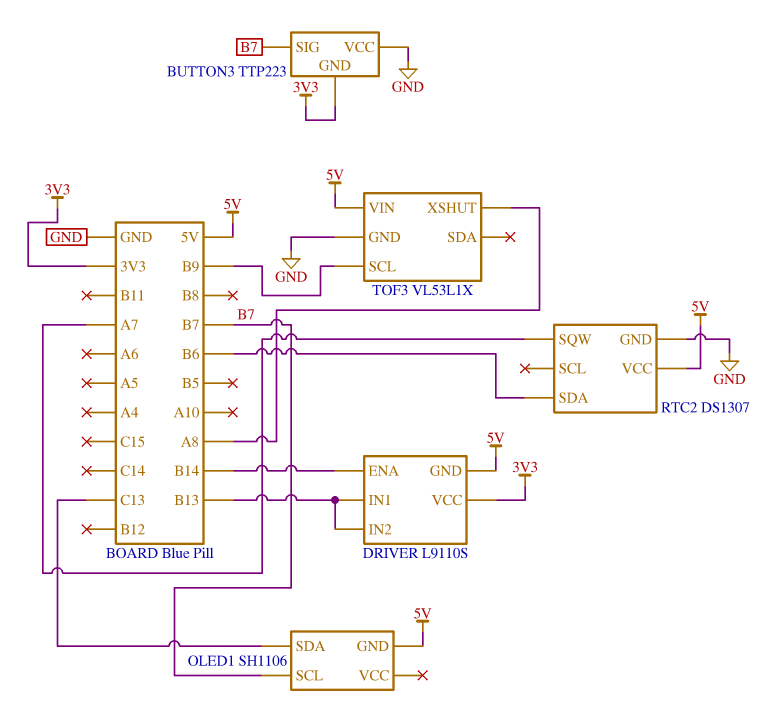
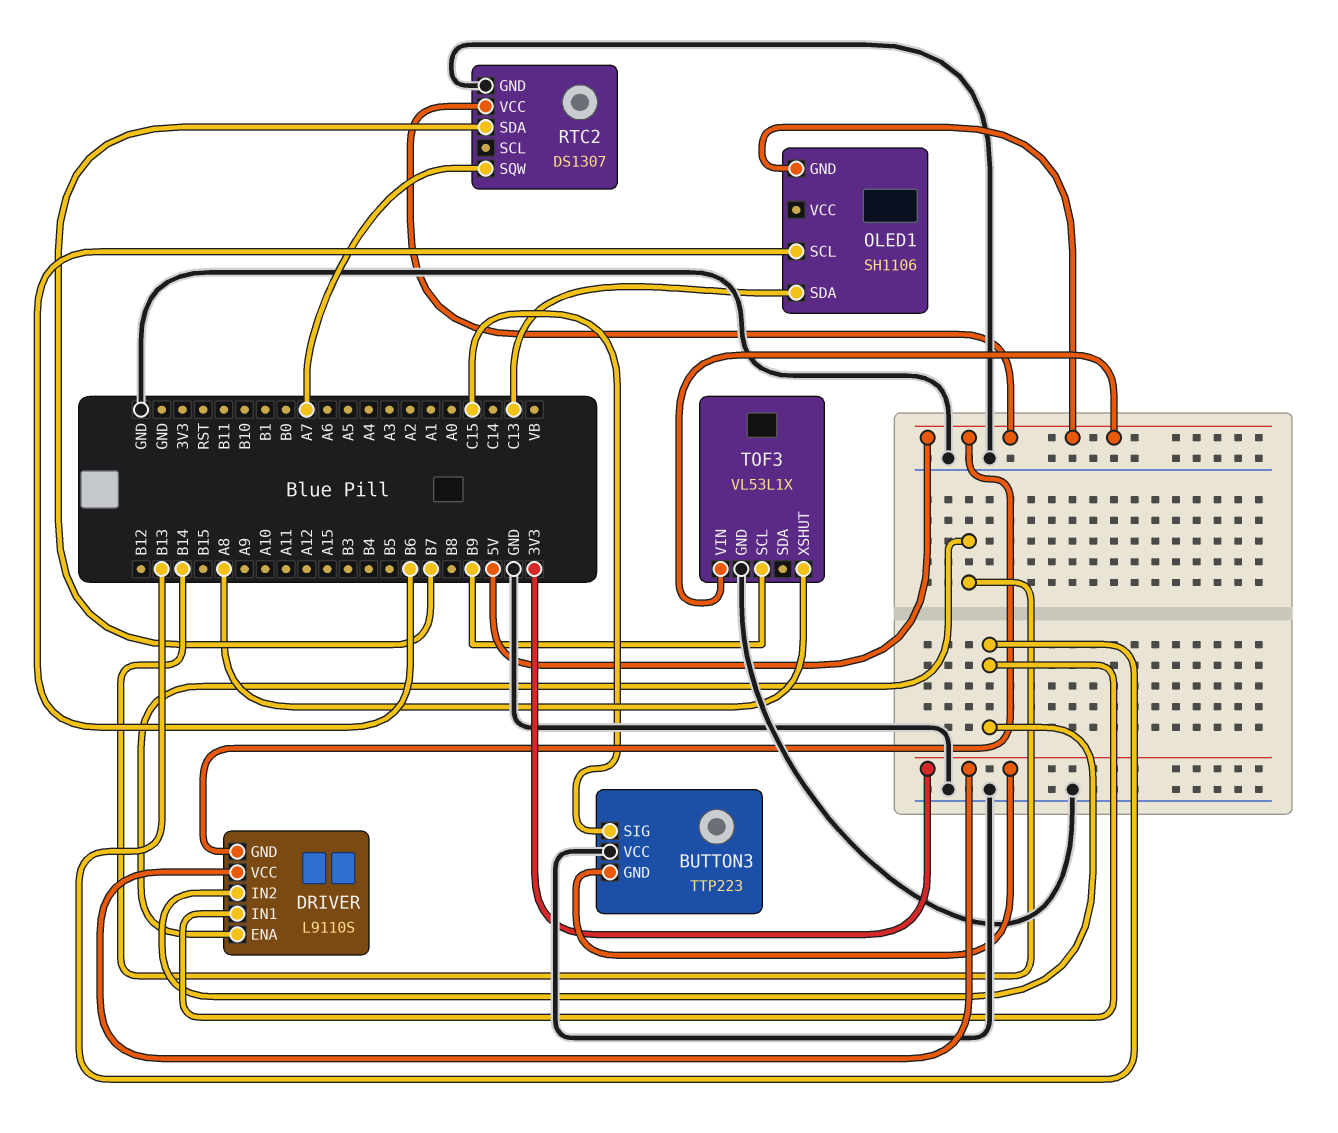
BUTTON3 pin SIG: B7 -> C15
OLED1 pin SCL: B7 -> B6
RTC2 pin SDA: B6 -> B7

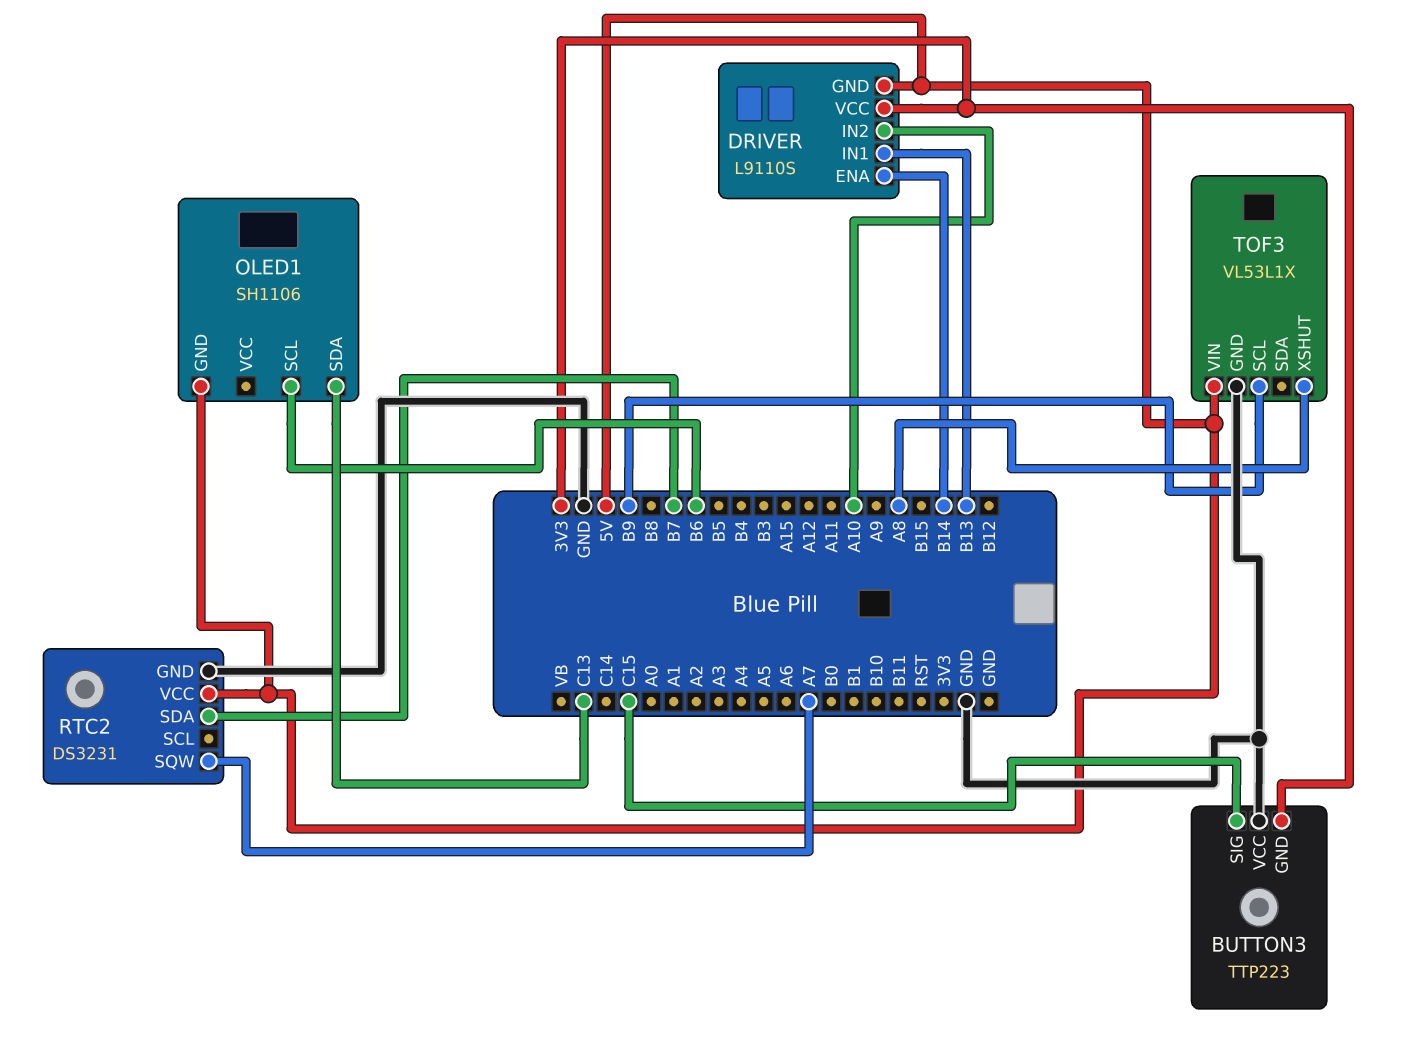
DRIVER pin IN2: B13 -> A10
RTC2: DS1307 -> DS3231

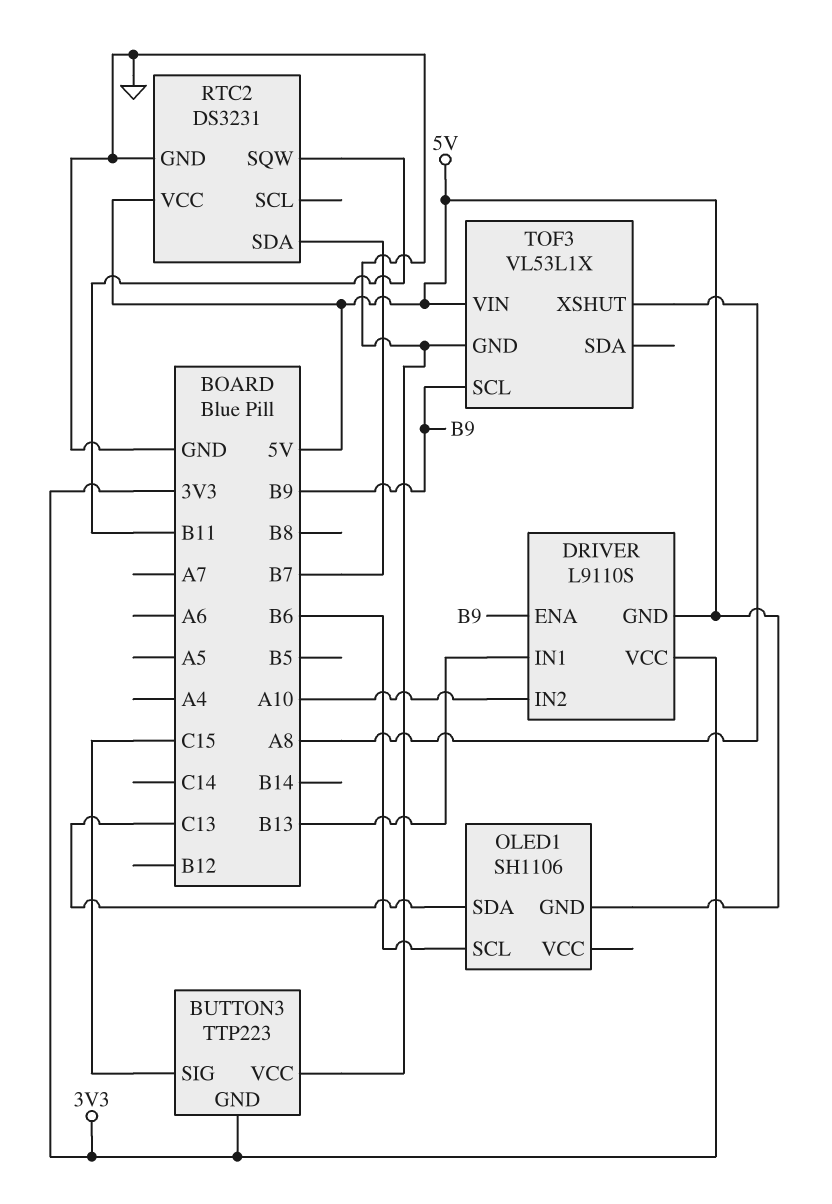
DRIVER pin ENA: B14 -> B9
RTC2 pin SQW: A7 -> B11

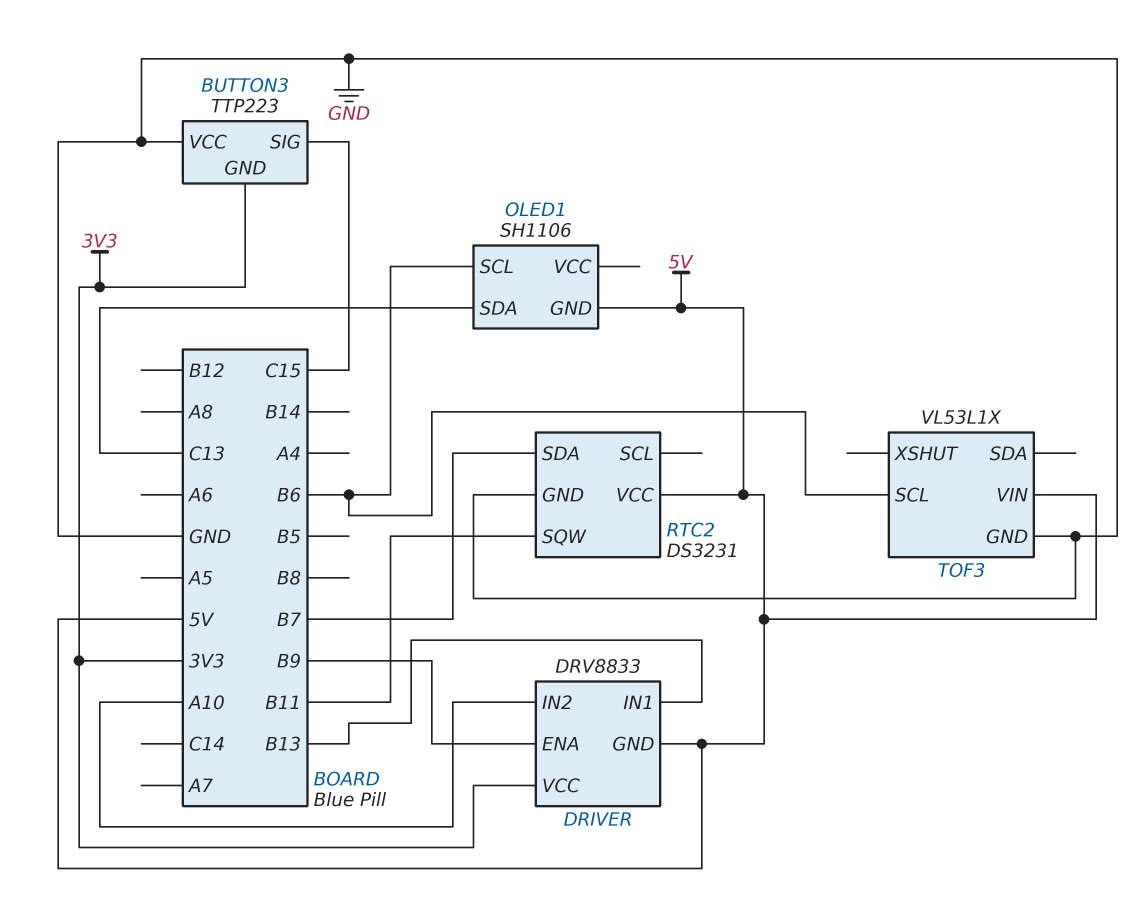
DRIVER: L9110S -> DRV8833
TOF3 pin SCL: B9 -> B6
TOF3 pin XSHUT: A8 -> none

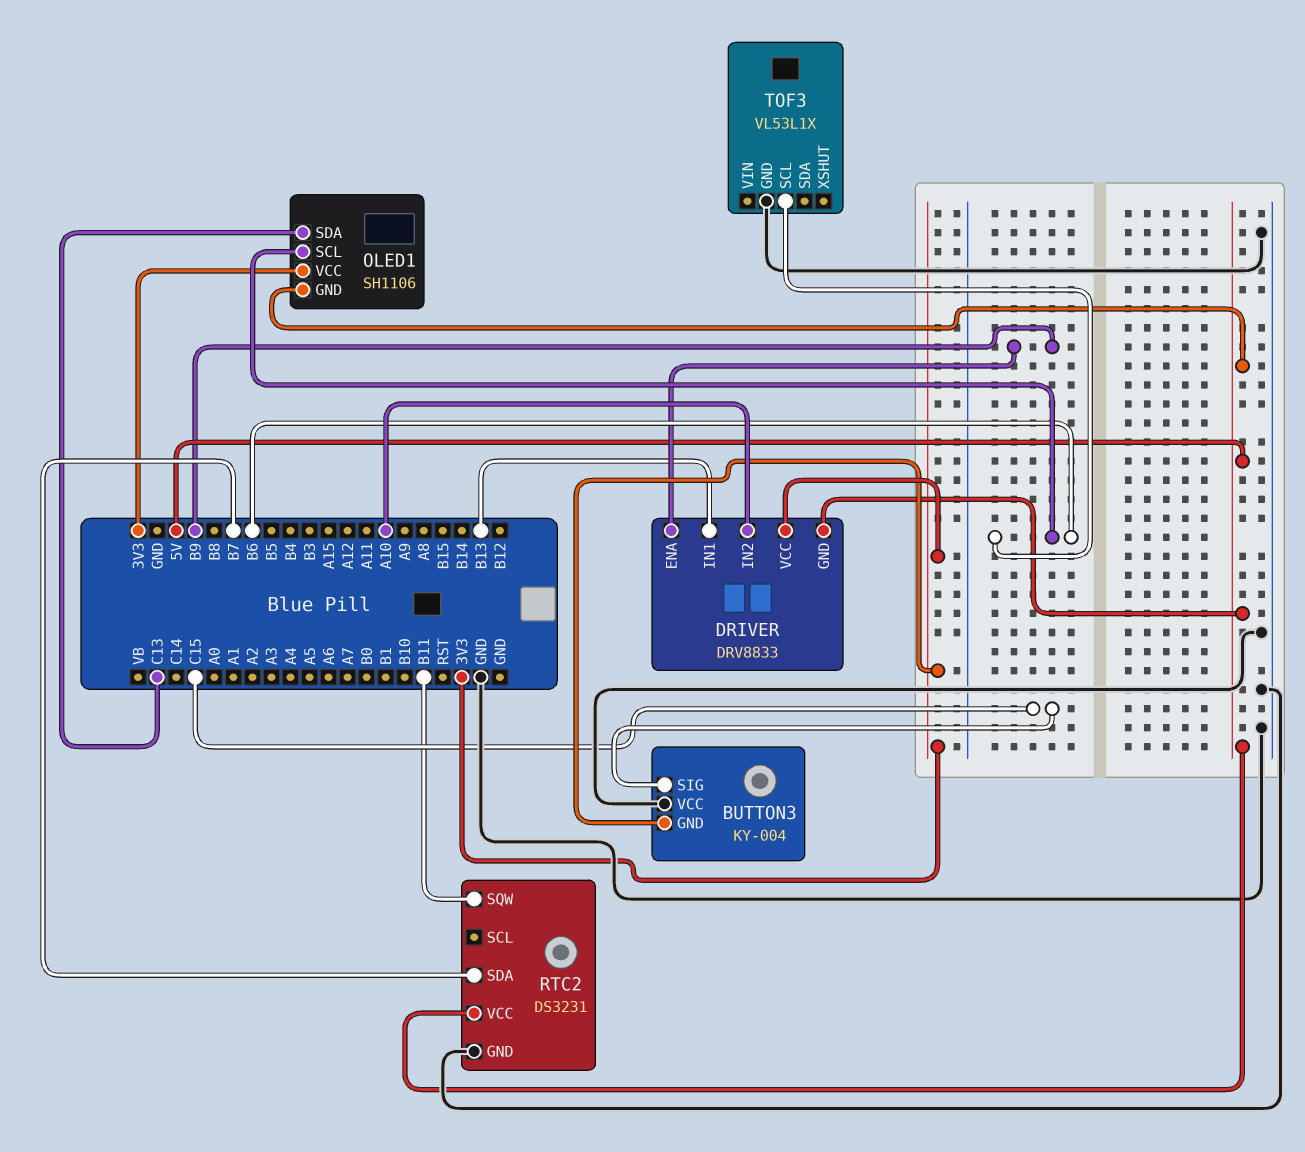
BUTTON3: TTP223 -> KY-004
OLED1 pin VCC: none -> 3V3
TOF3 pin VIN: 5V -> none

